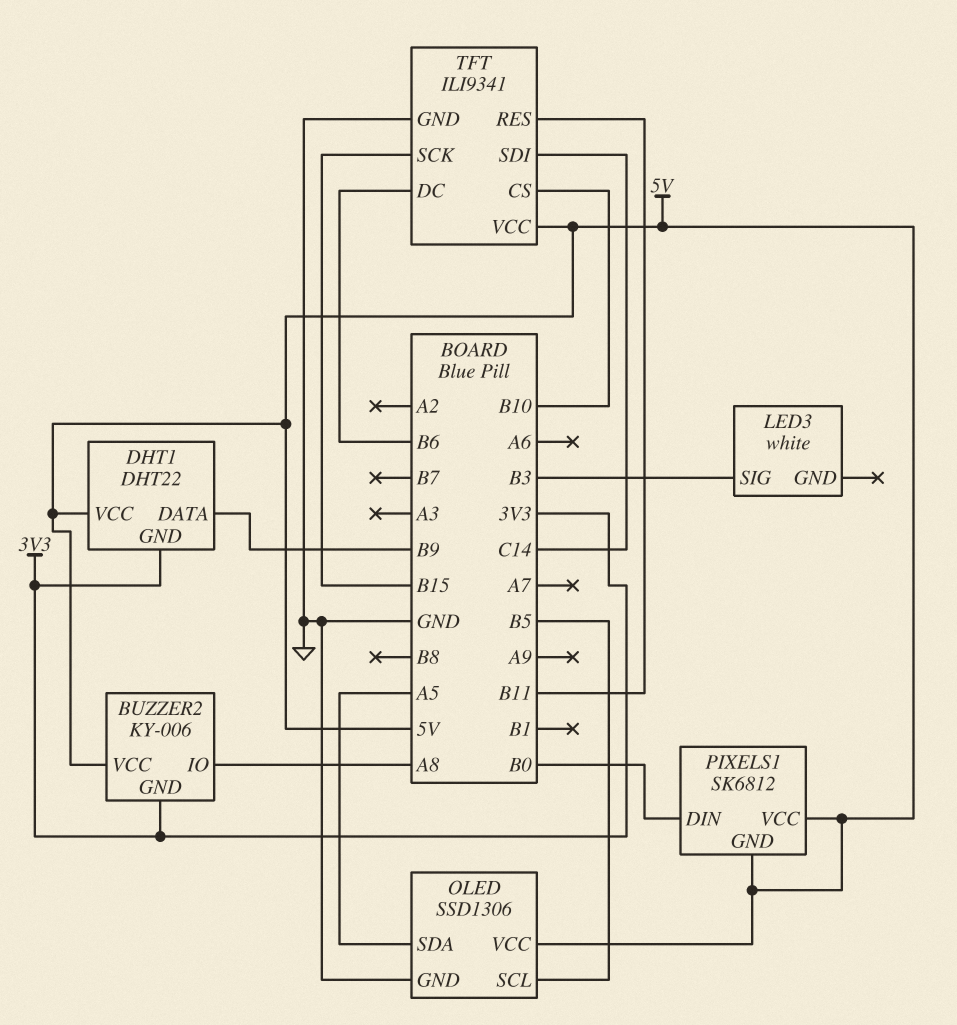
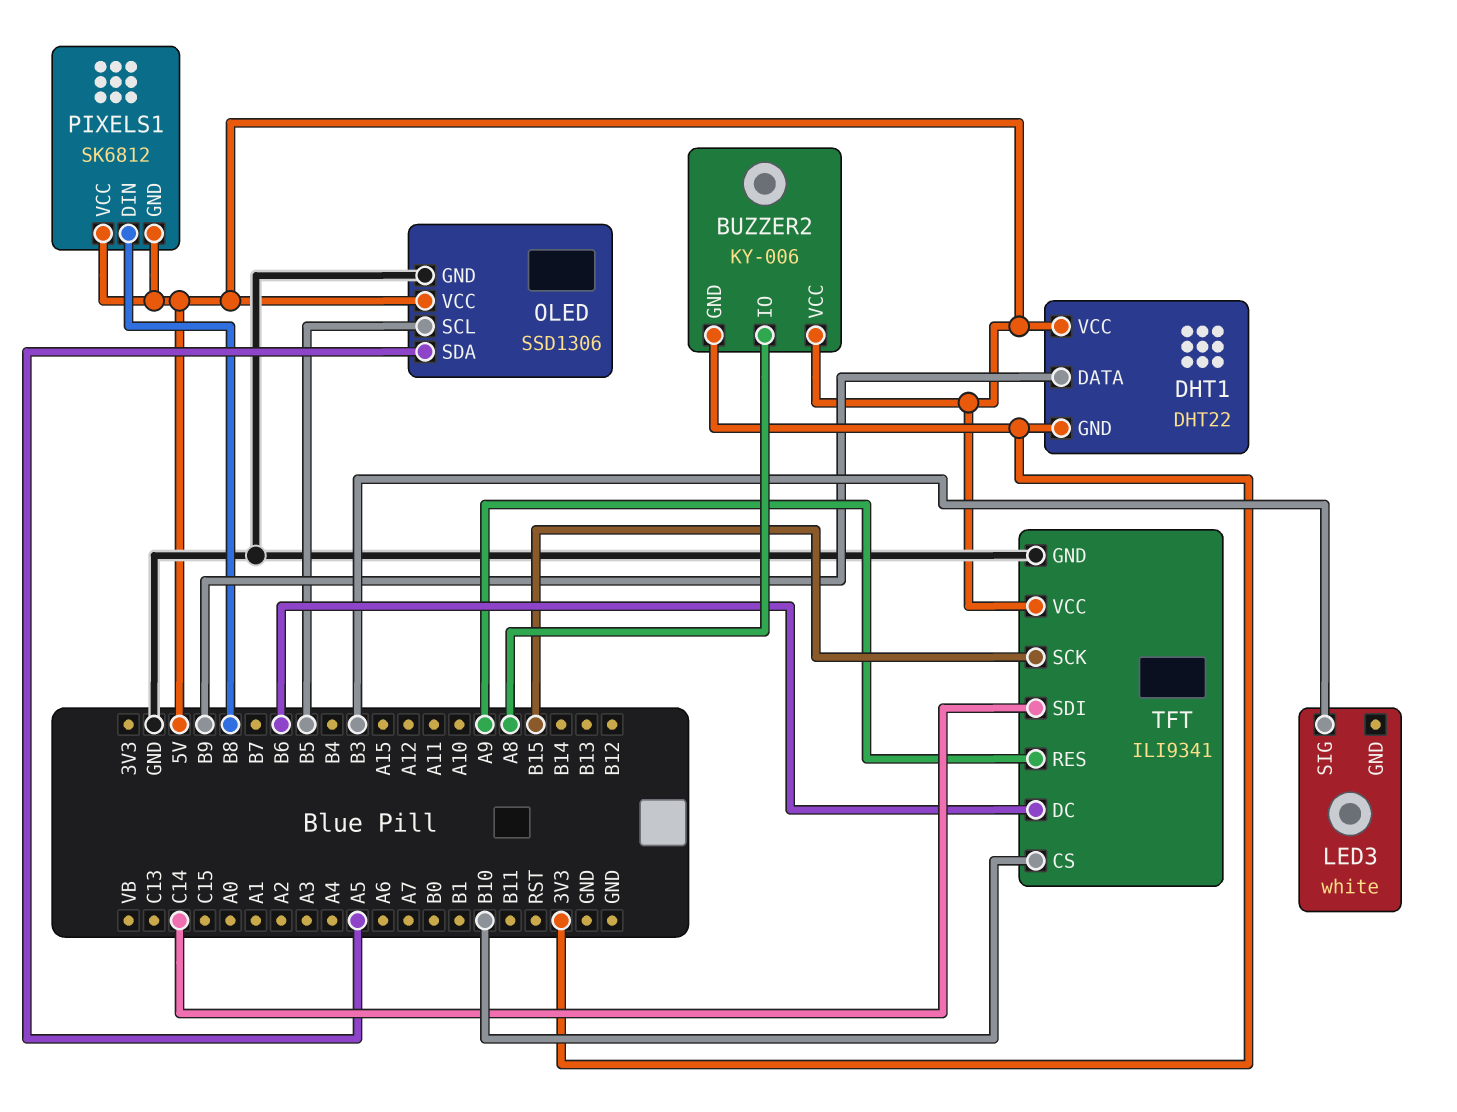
PIXELS1 pin DIN: B0 -> B8
TFT pin RES: B11 -> A9

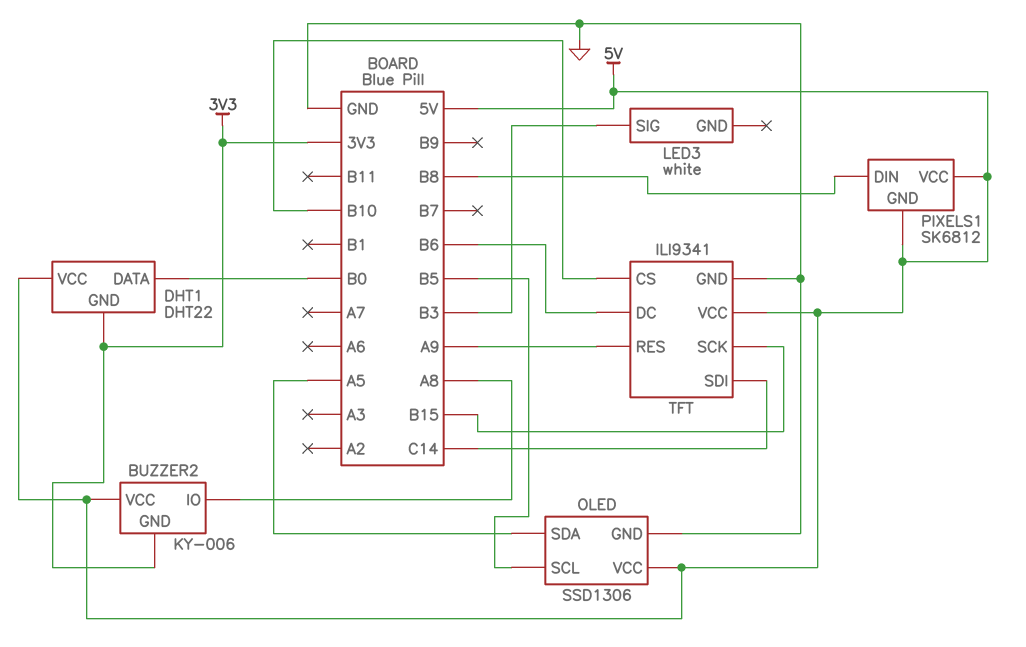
DHT1 pin DATA: B9 -> B0

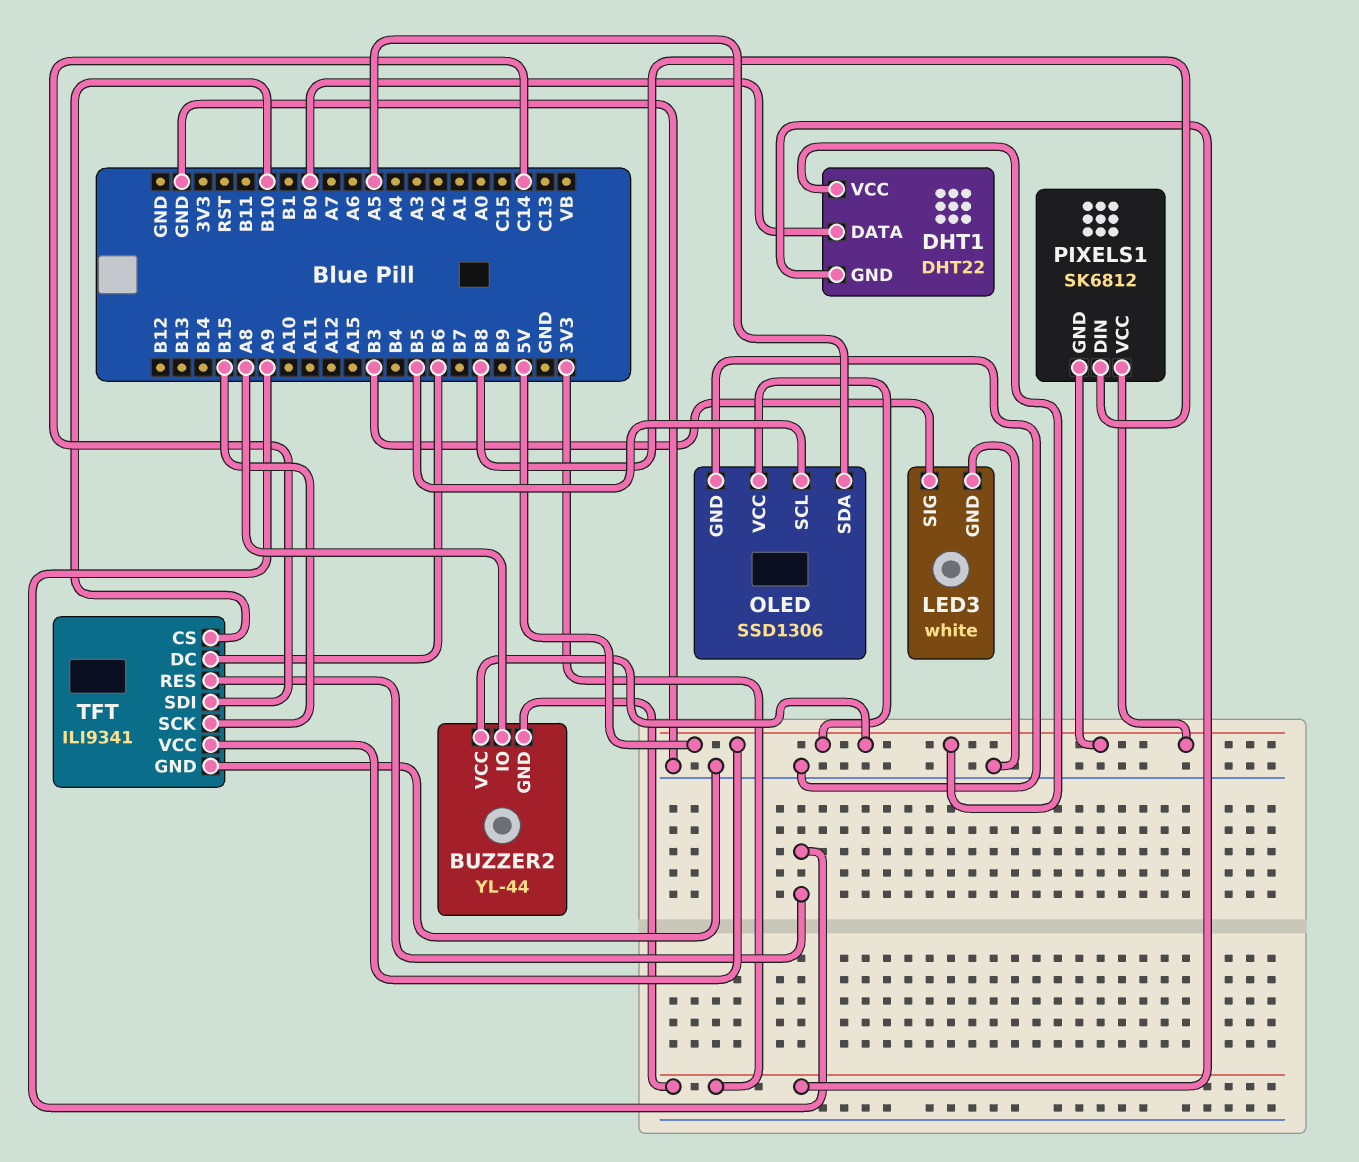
BUZZER2: KY-006 -> YL-44
LED3 pin GND: none -> GND

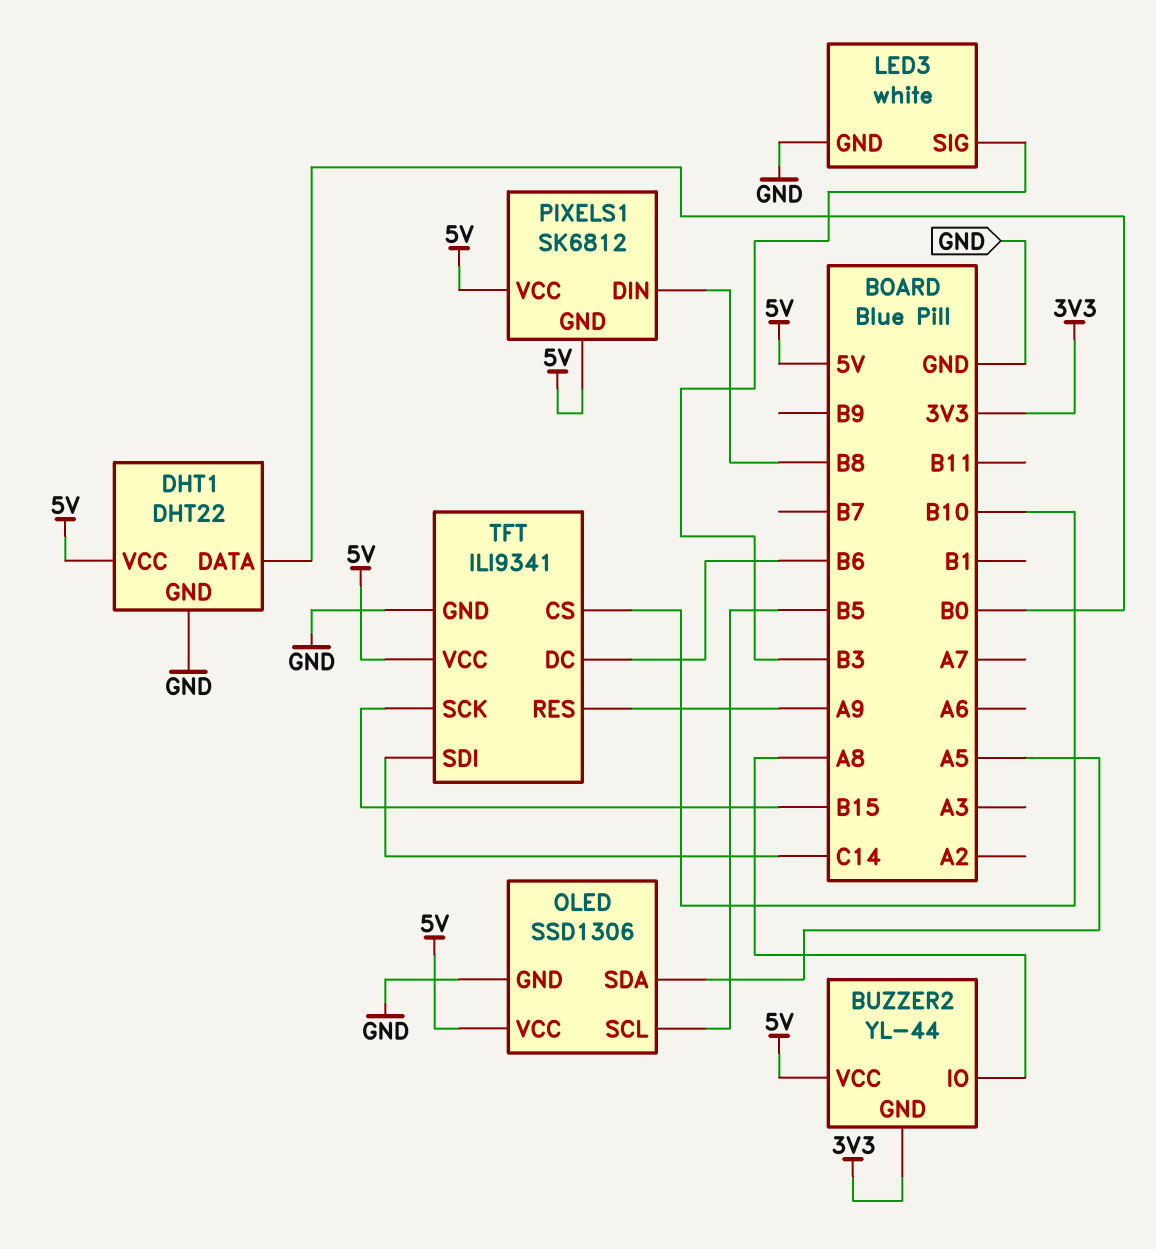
DHT1 pin GND: 3V3 -> GND

